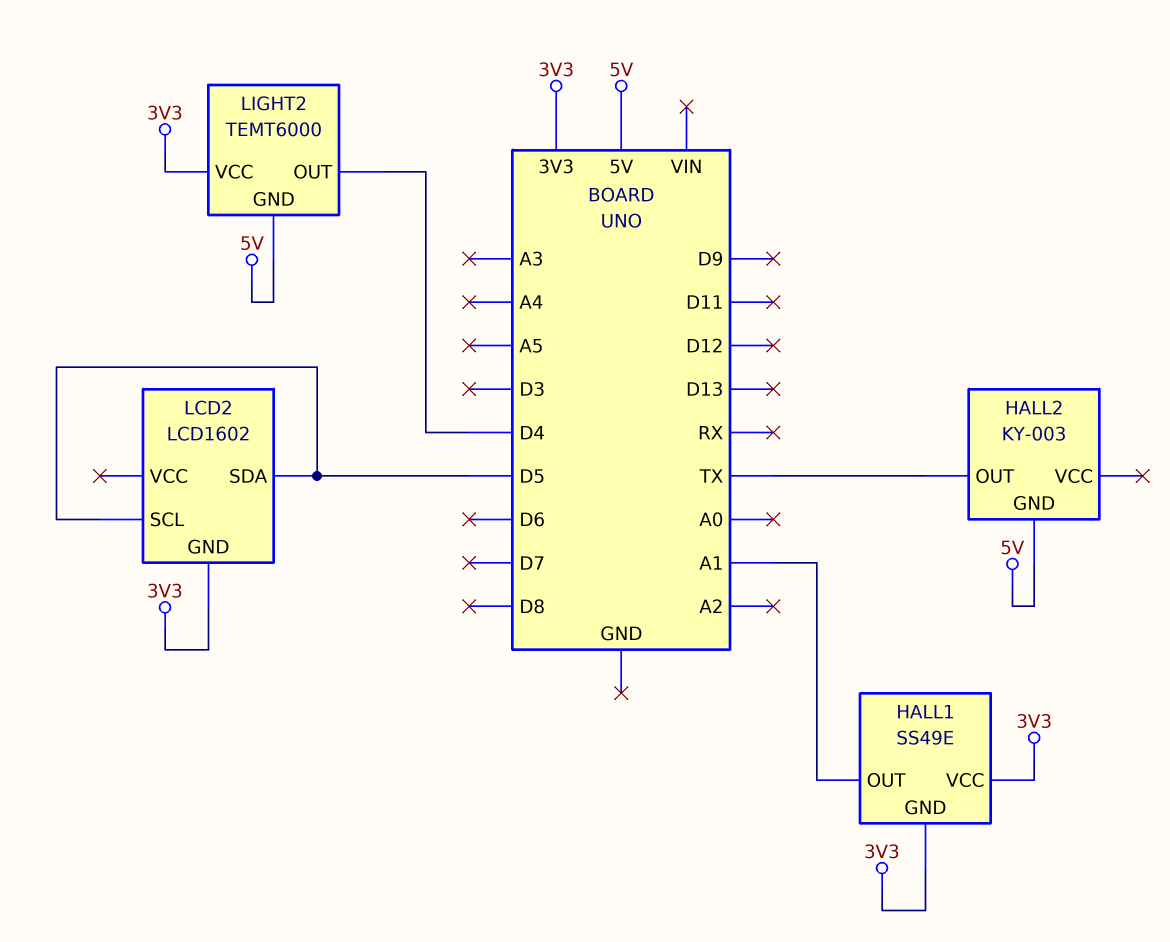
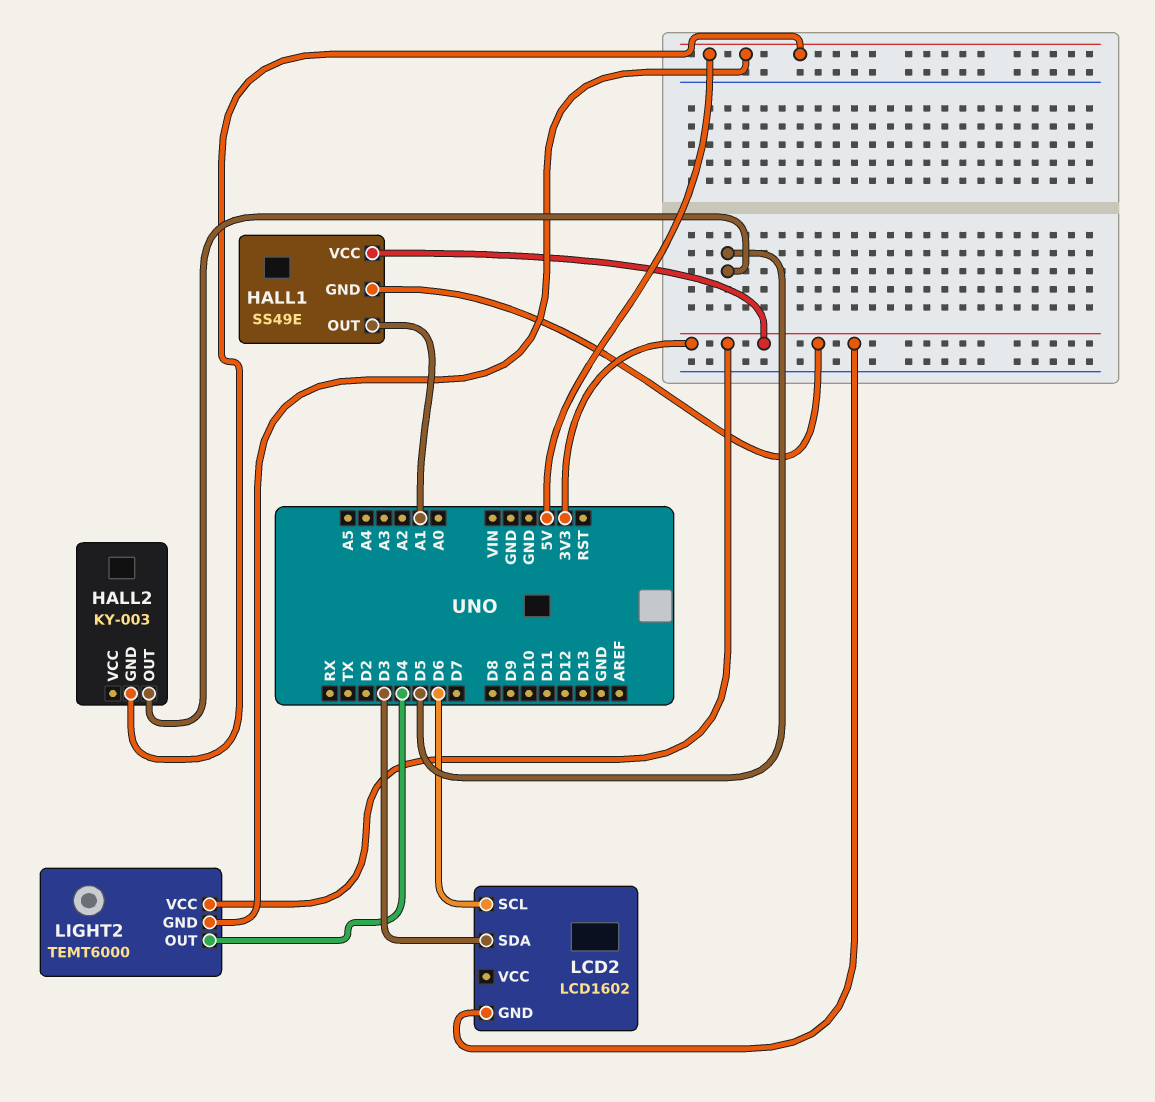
HALL2 pin OUT: TX -> D5
LCD2 pin SCL: D5 -> D6
LCD2 pin SDA: D5 -> D3

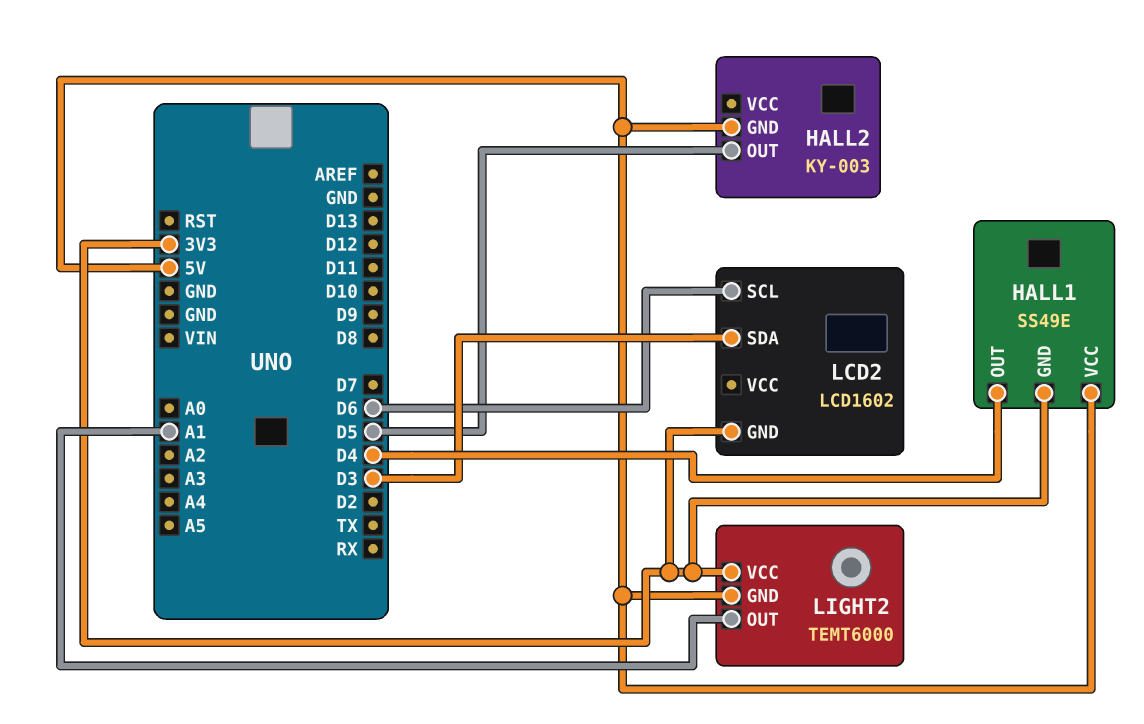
HALL1 pin OUT: A1 -> D4
HALL1 pin VCC: 3V3 -> 5V
LIGHT2 pin OUT: D4 -> A1

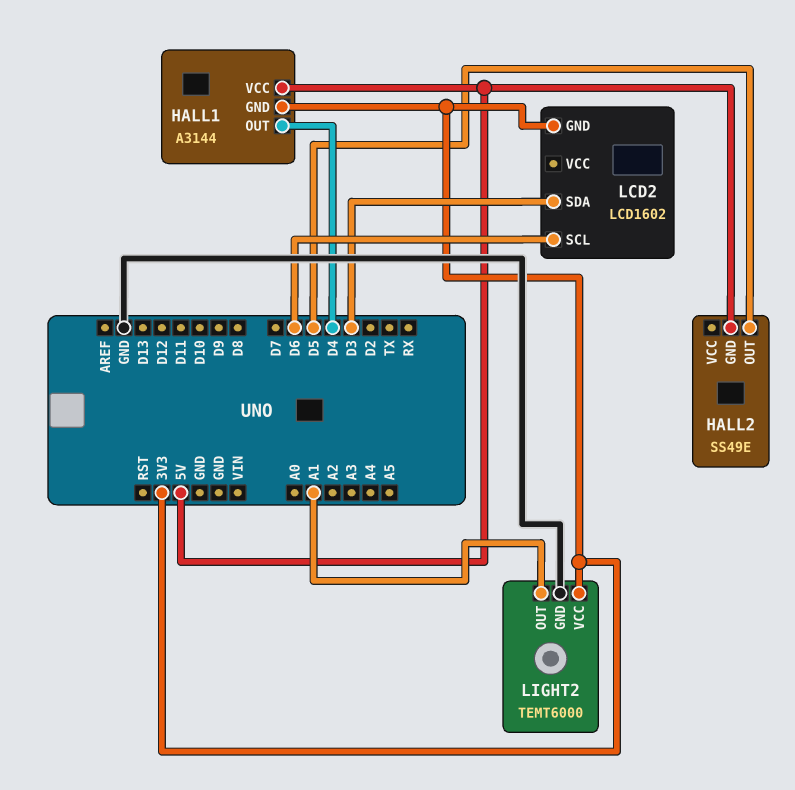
HALL1: SS49E -> A3144
HALL2: KY-003 -> SS49E
LIGHT2 pin GND: 5V -> GND

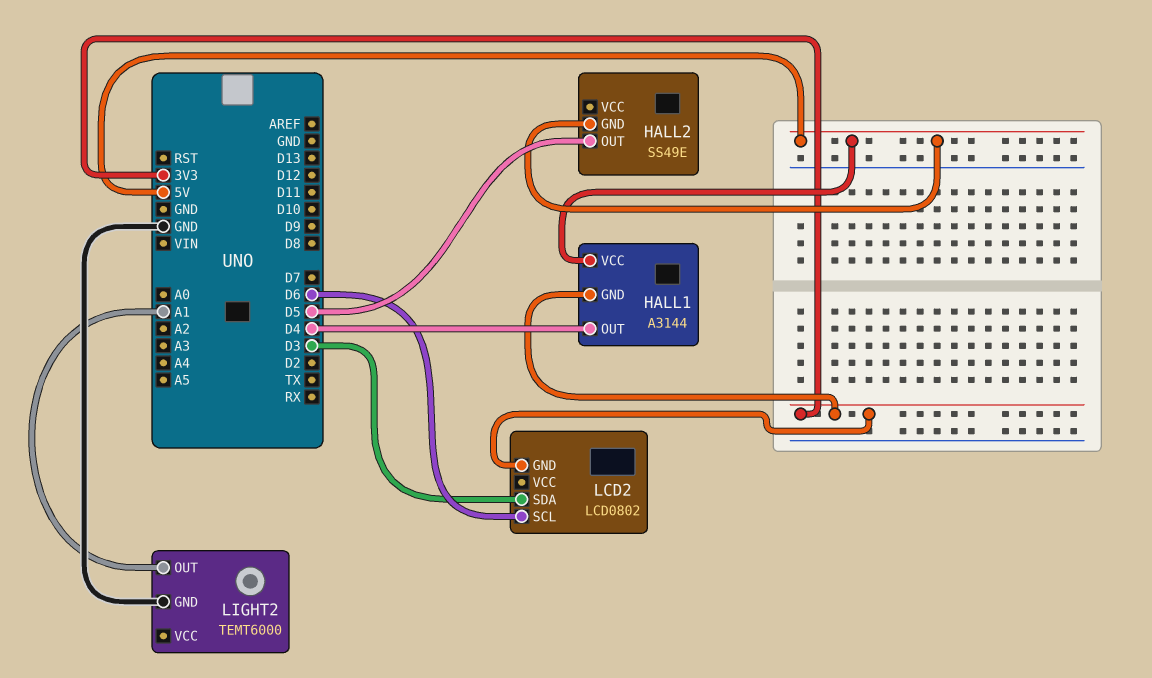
LCD2: LCD1602 -> LCD0802
LIGHT2 pin VCC: 3V3 -> none

